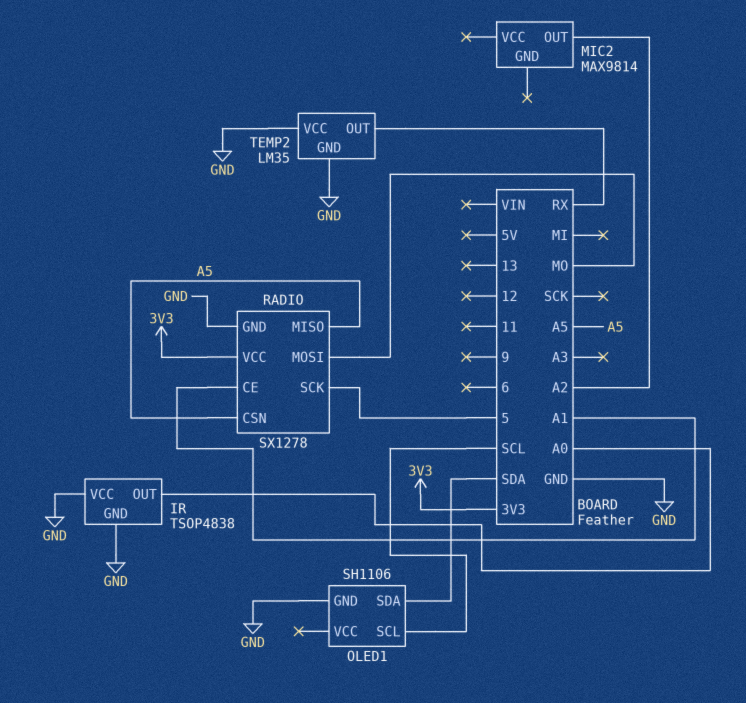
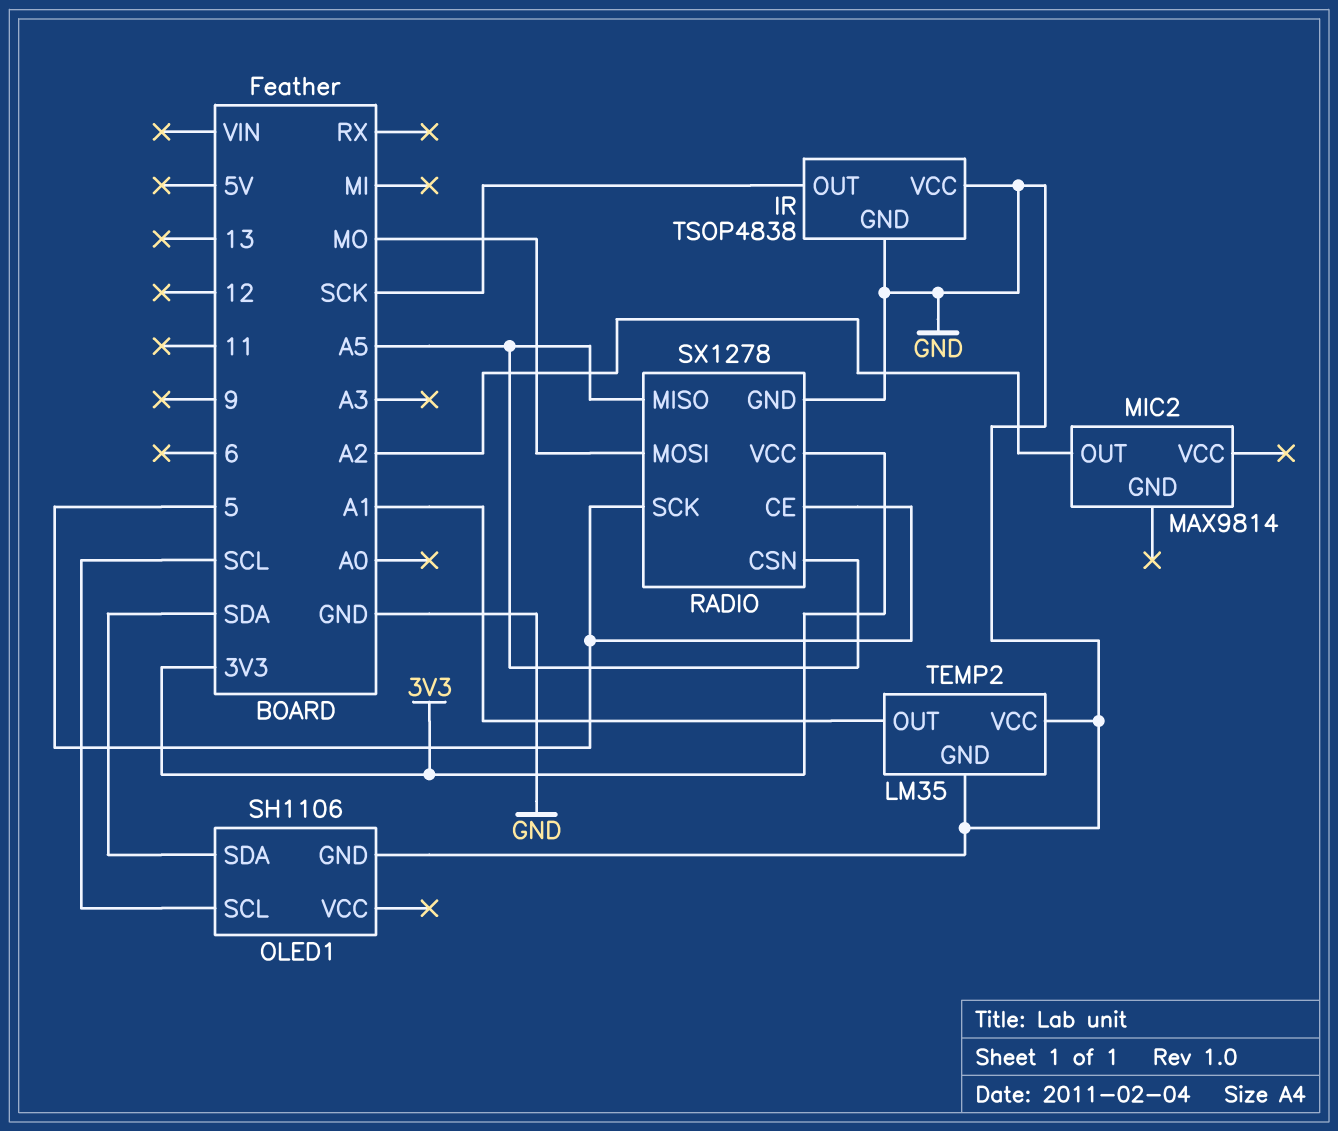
IR pin OUT: A0 -> SCK
RADIO pin CE: A1 -> 5
TEMP2 pin OUT: RX -> A1

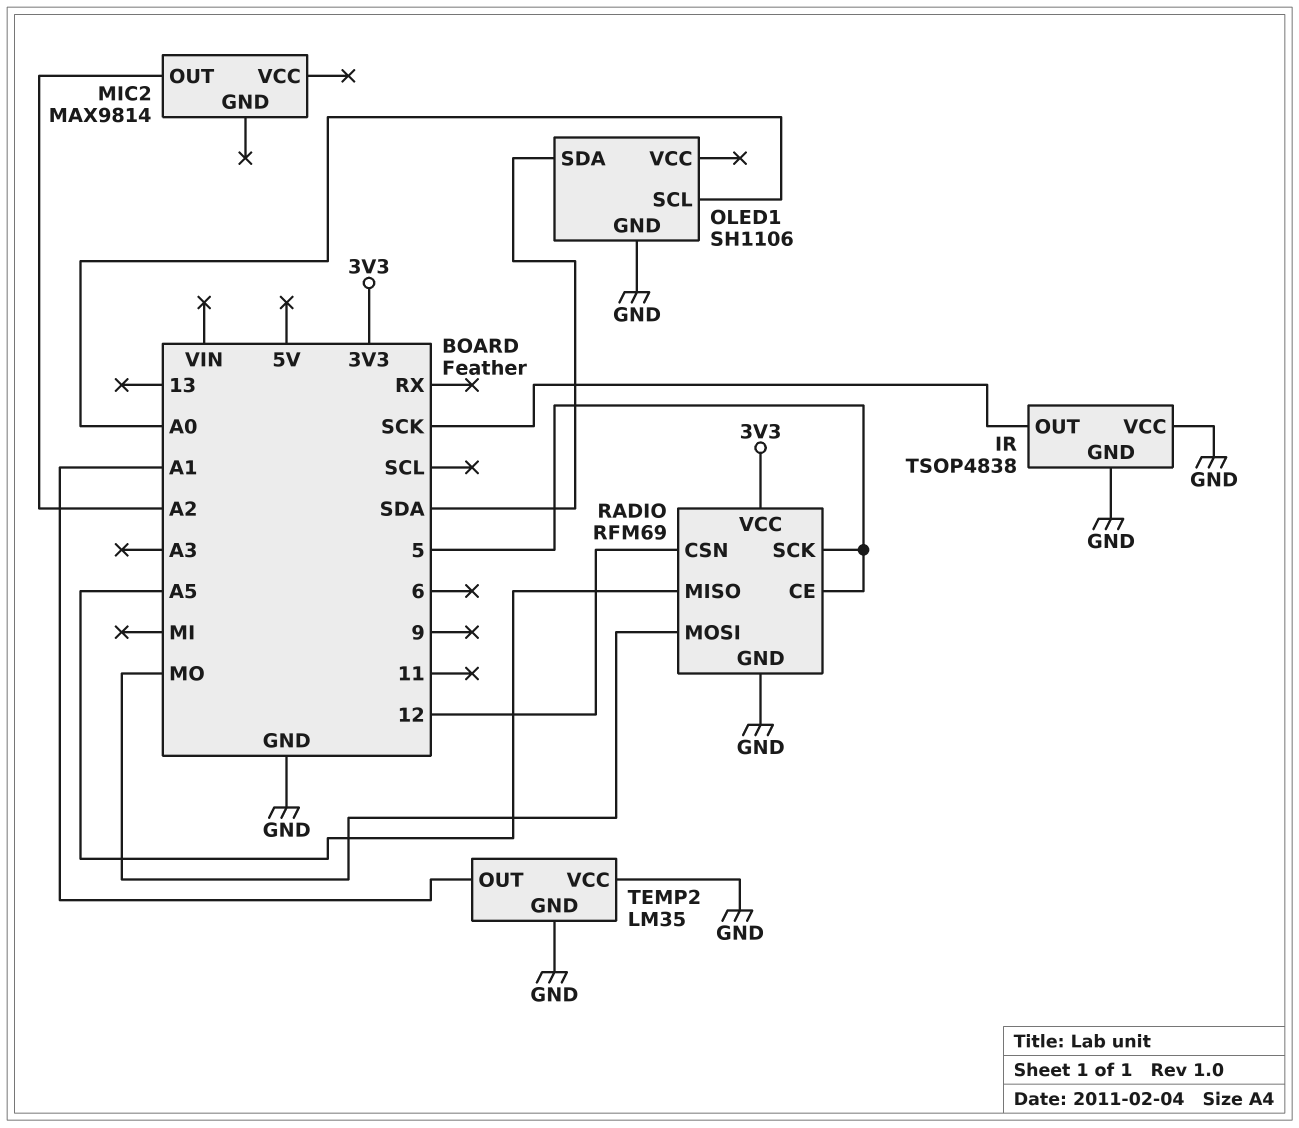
OLED1 pin SCL: SCL -> A0
RADIO: SX1278 -> RFM69
RADIO pin CSN: A5 -> 12

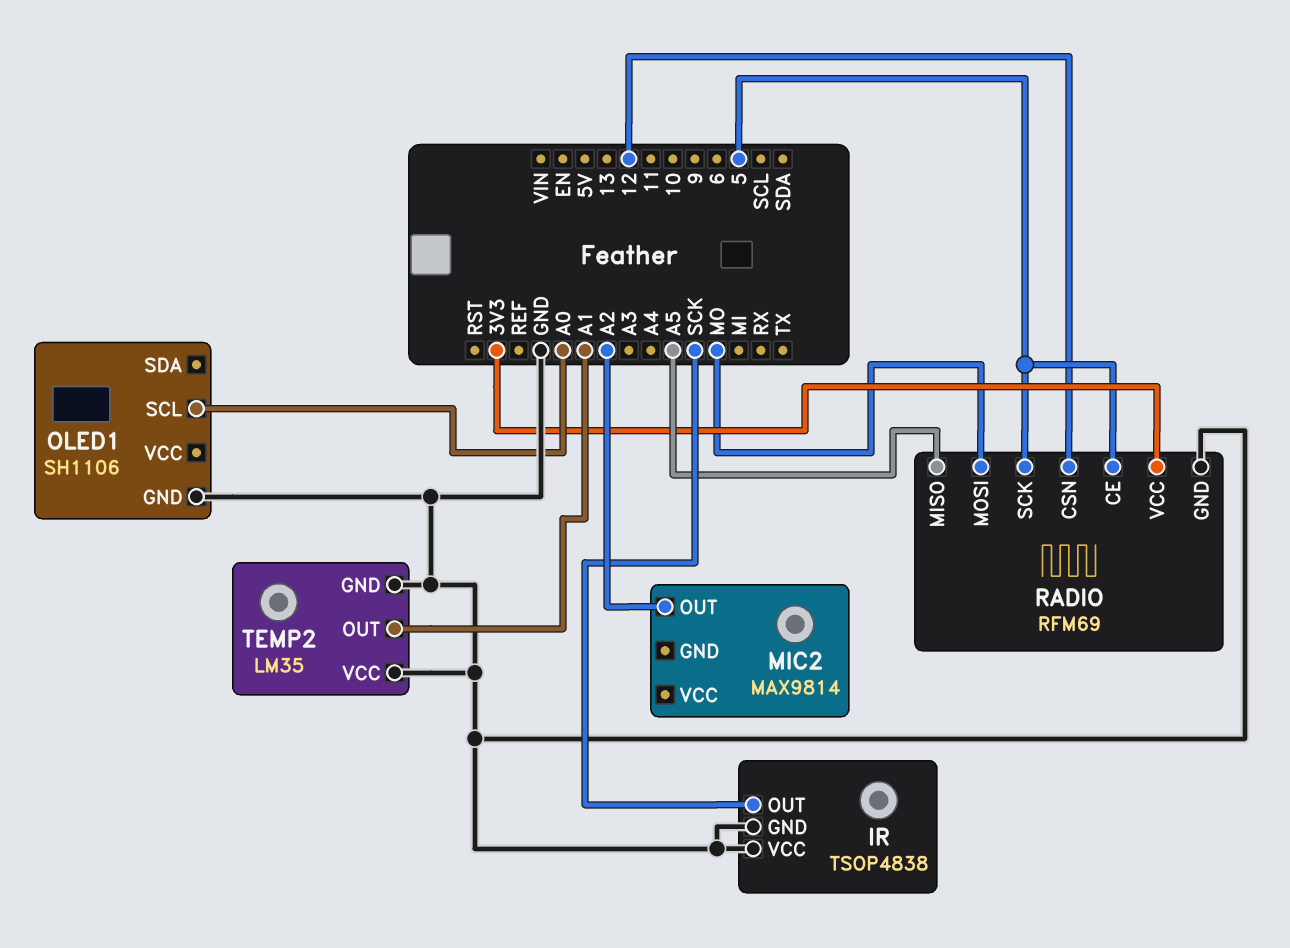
OLED1 pin SDA: SDA -> none

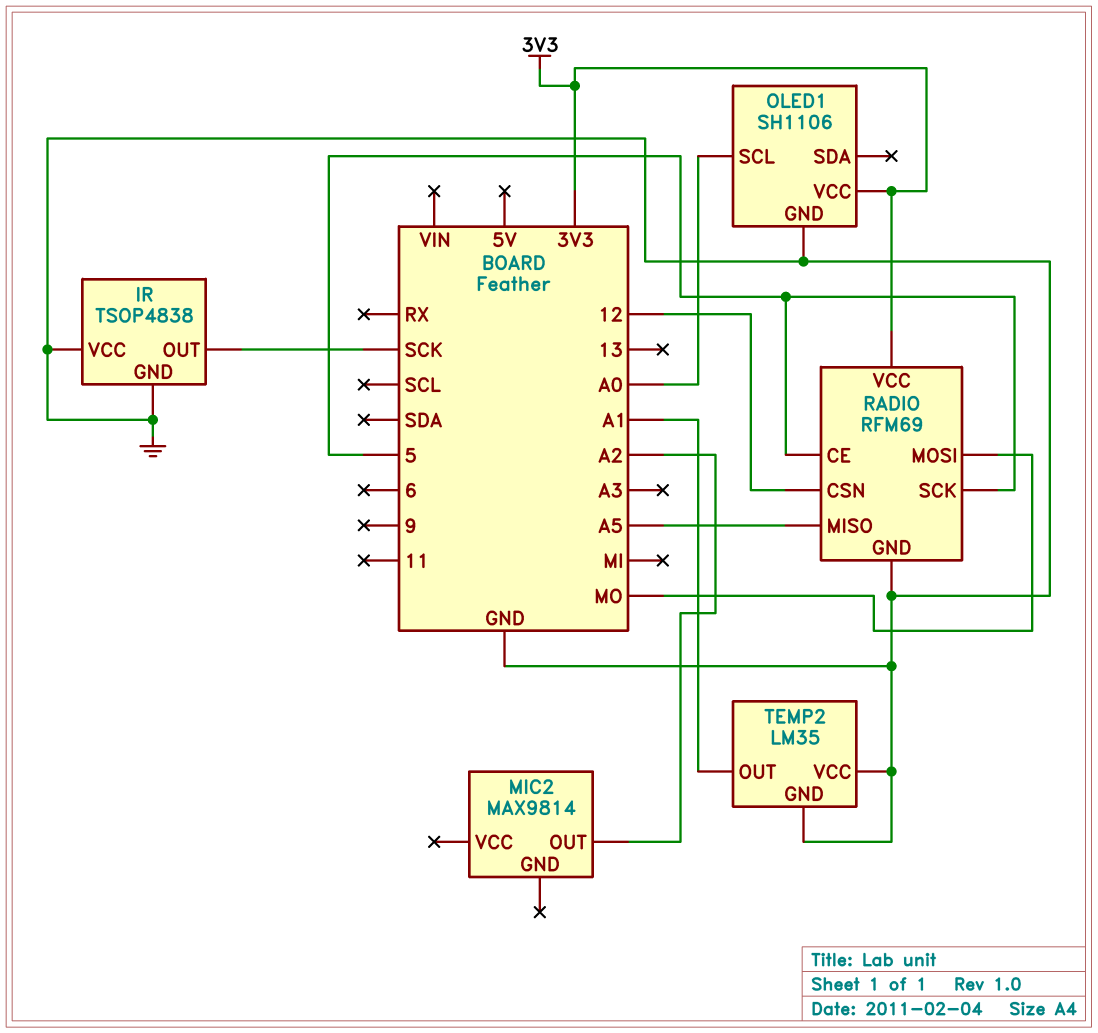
OLED1 pin VCC: none -> 3V3

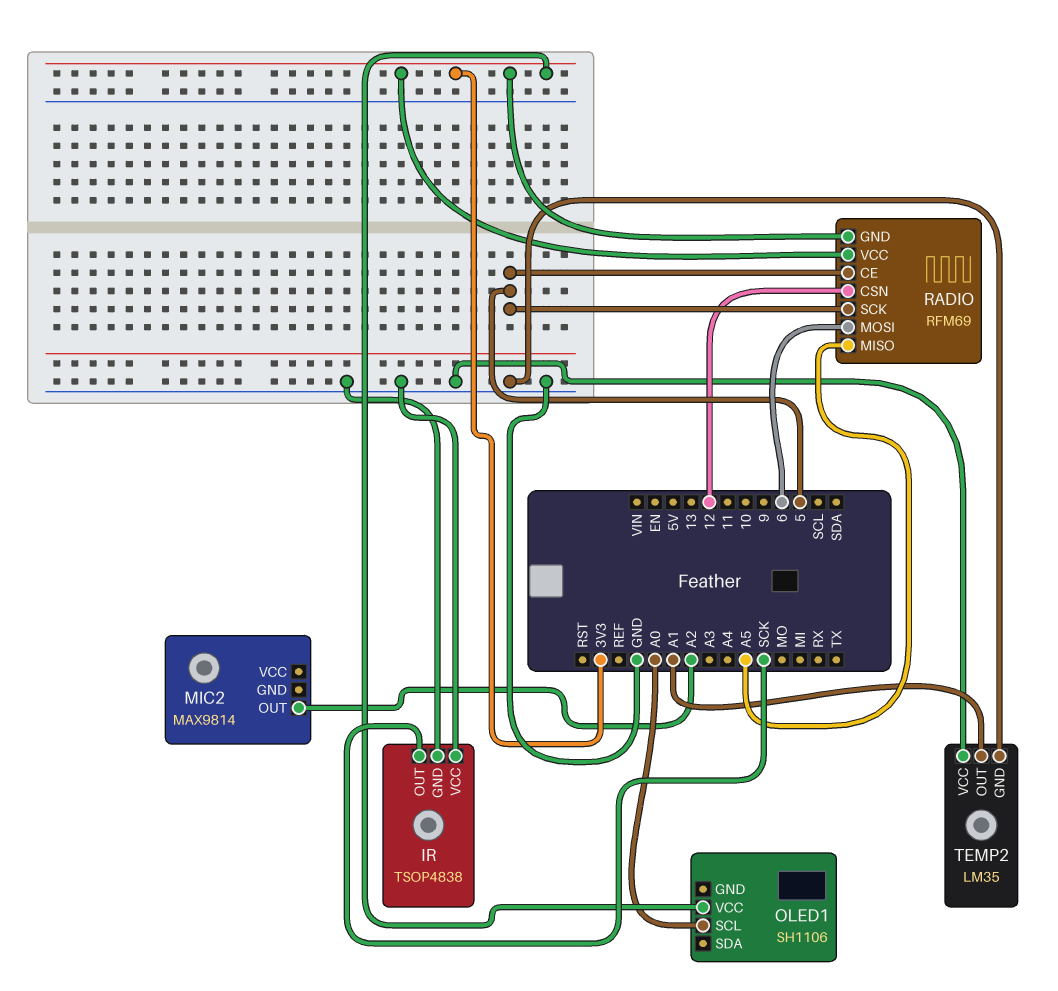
OLED1 pin GND: GND -> none
RADIO pin GND: GND -> 3V3
RADIO pin MOSI: MO -> 6

